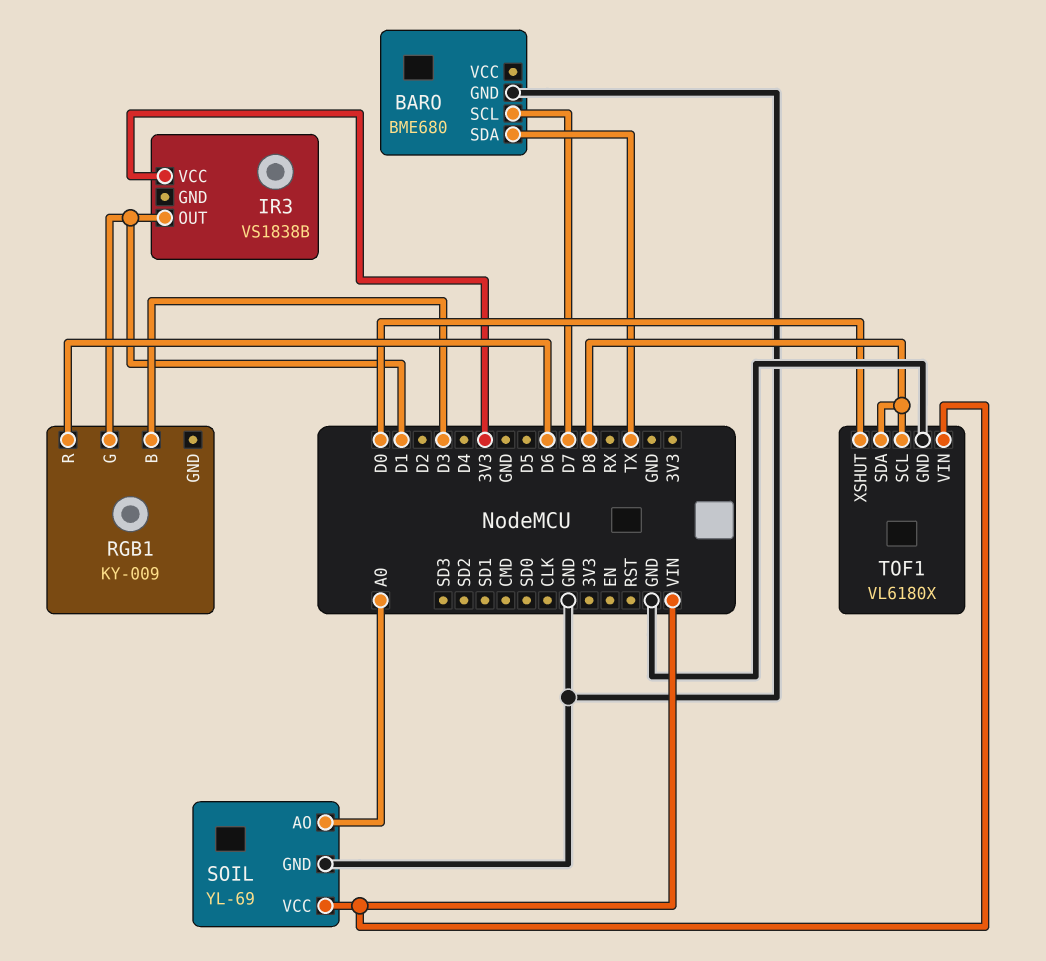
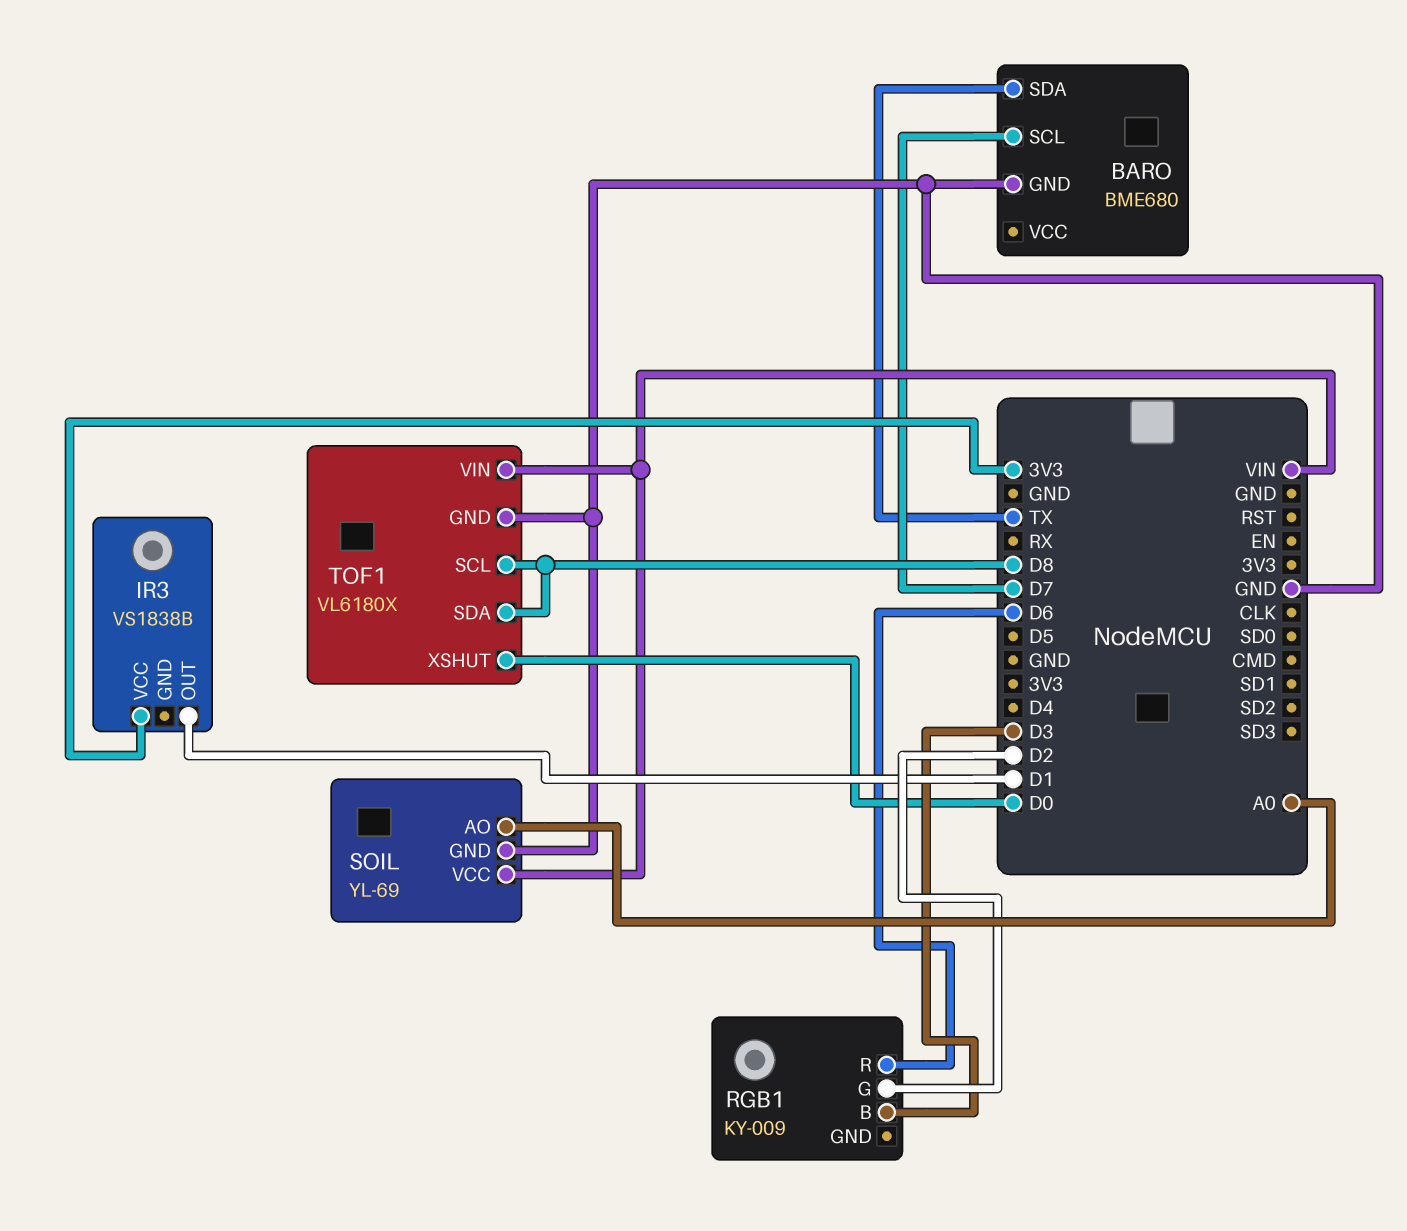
RGB1 pin G: D1 -> D2

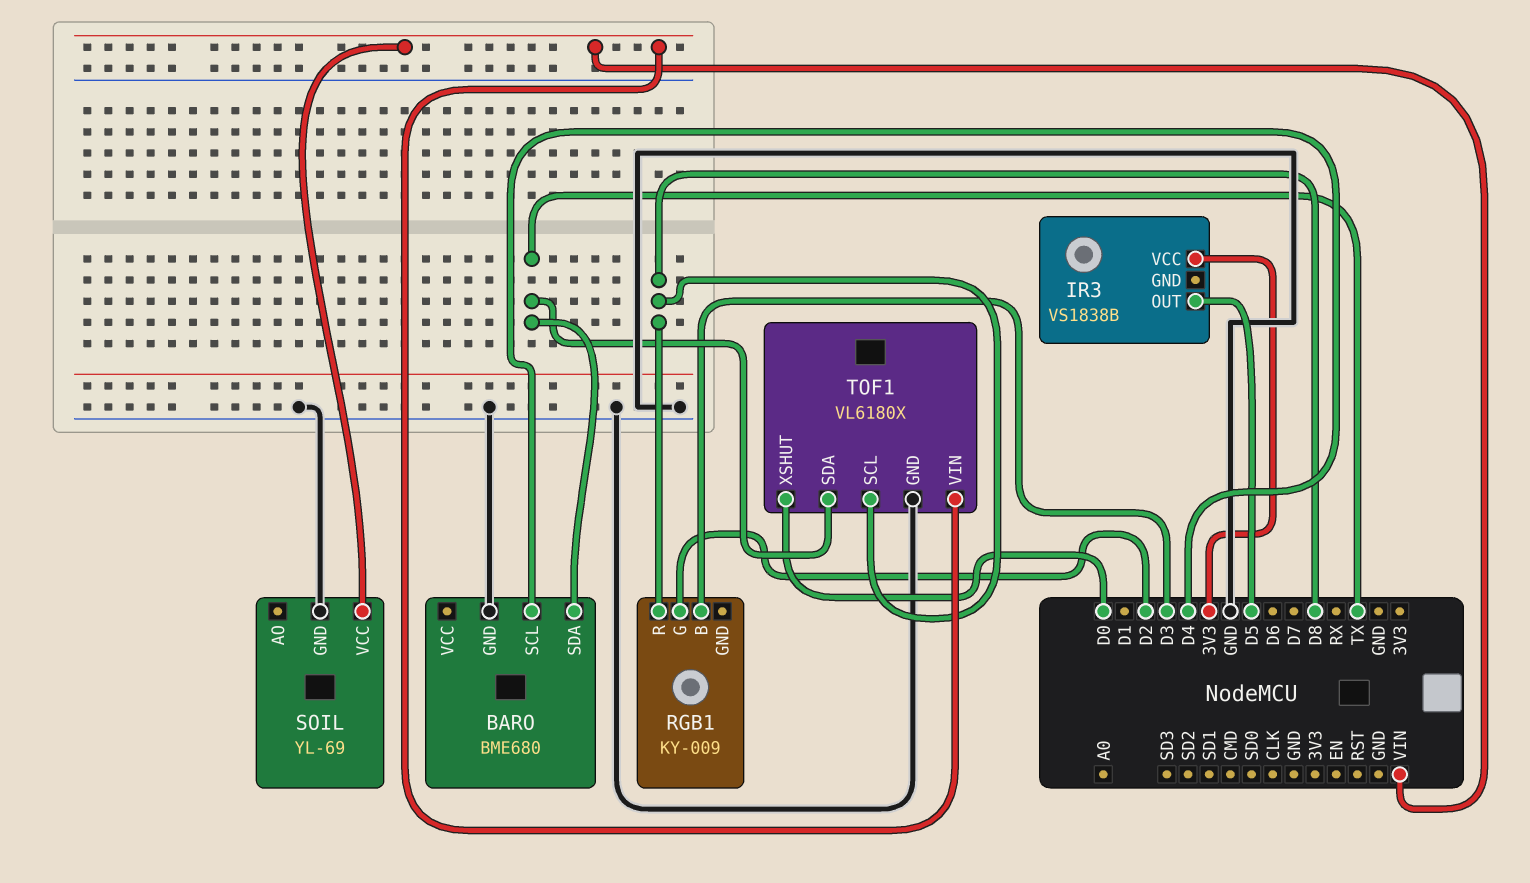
BARO pin SCL: D7 -> D4
IR3 pin OUT: D1 -> D5
RGB1 pin R: D6 -> D8
SOIL pin AO: A0 -> none
TOF1 pin SDA: D8 -> TX

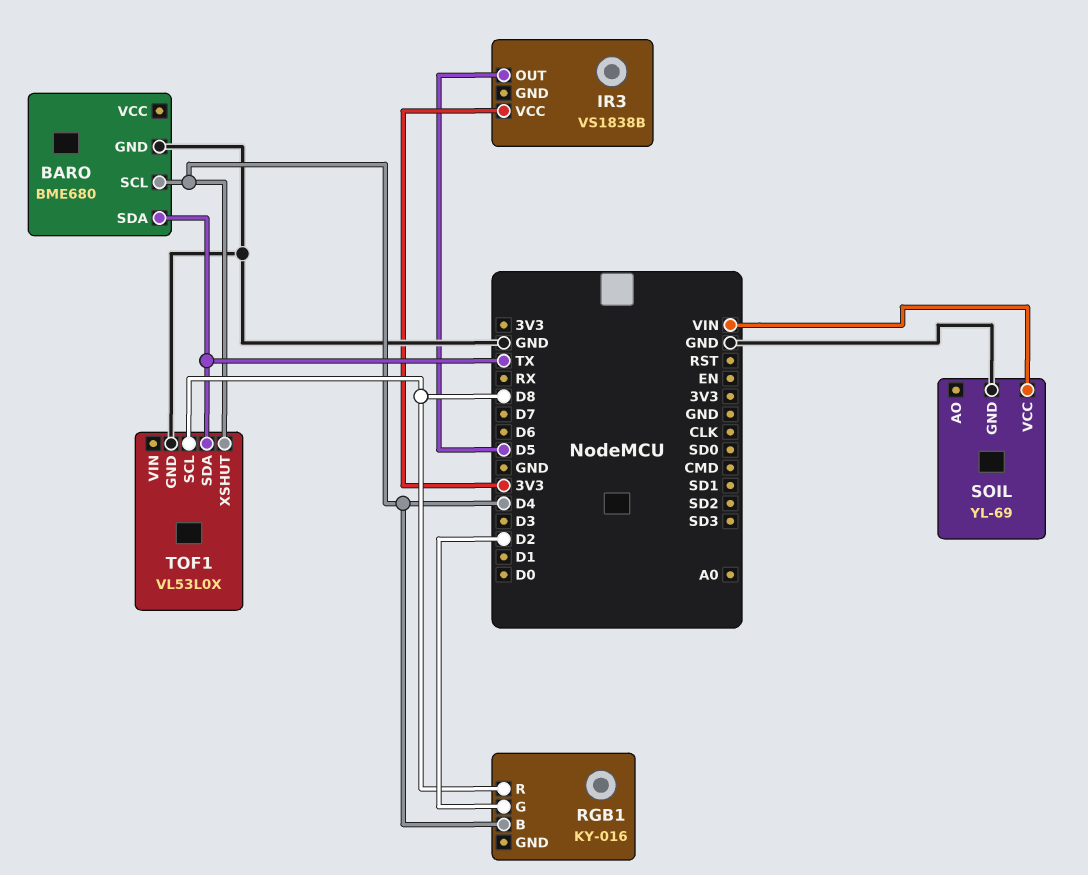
RGB1: KY-009 -> KY-016
RGB1 pin B: D3 -> D4
TOF1: VL6180X -> VL53L0X
TOF1 pin VIN: VIN -> none
TOF1 pin XSHUT: D0 -> D4

